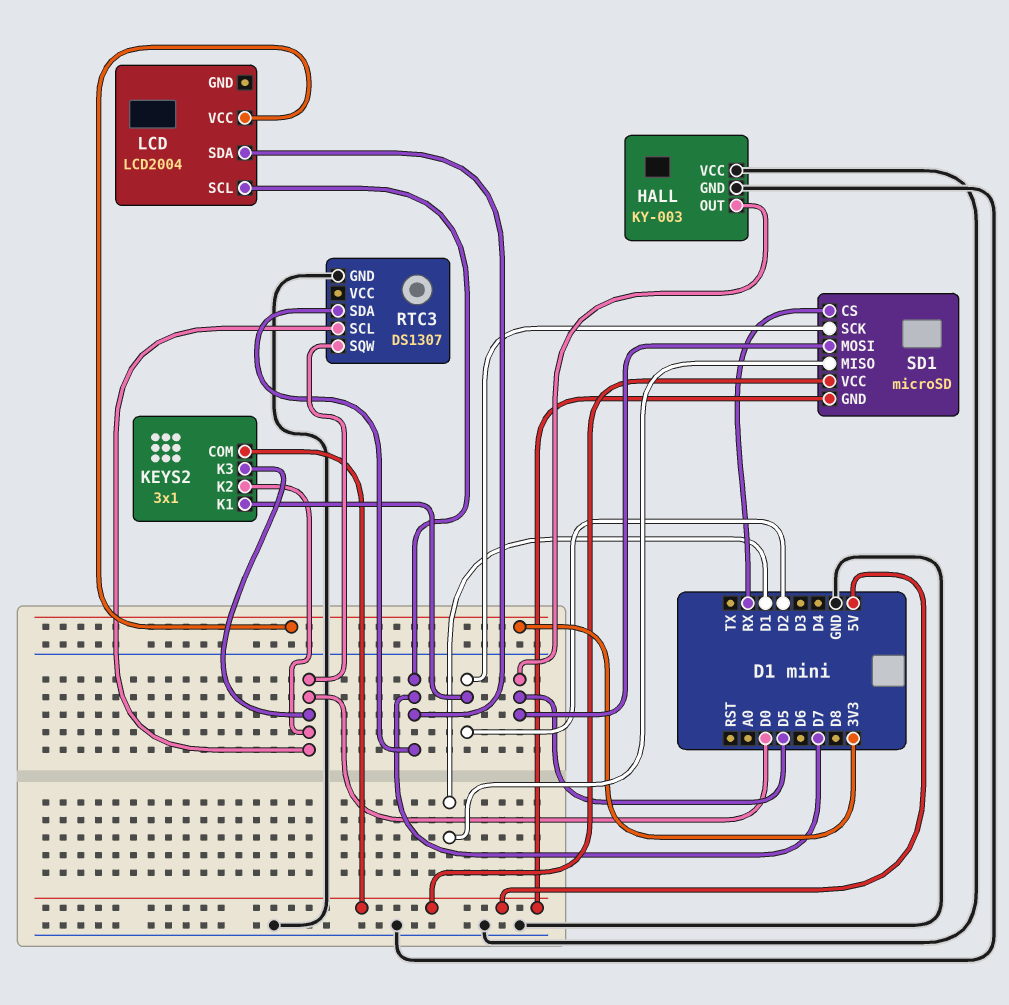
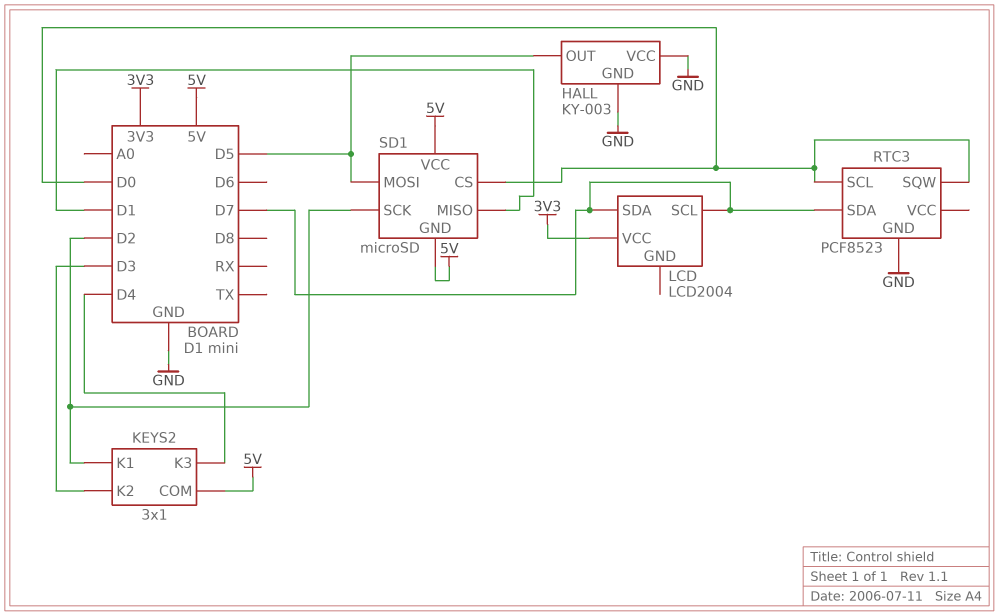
KEYS2 pin K2: D0 -> D3
KEYS2 pin K3: D0 -> D4
RTC3: DS1307 -> PCF8523
SD1 pin CS: RX -> D0

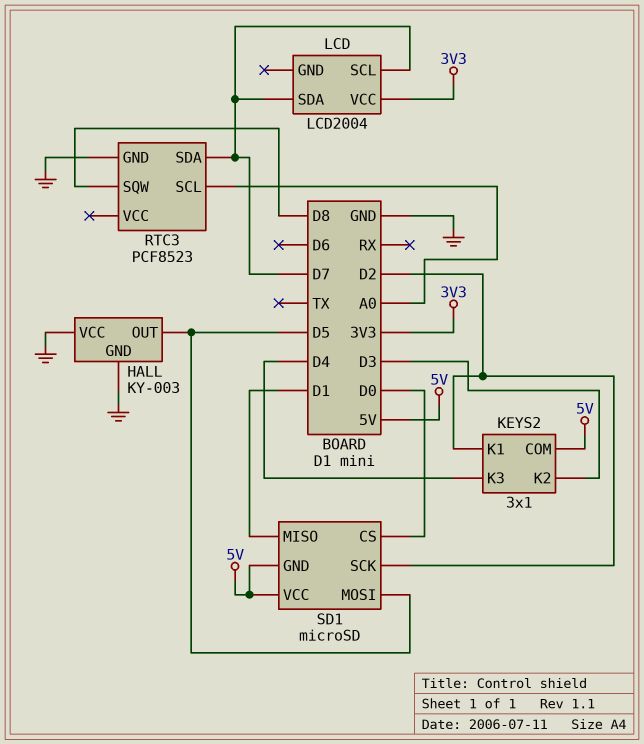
RTC3 pin SCL: D0 -> A0
RTC3 pin SQW: D0 -> D8

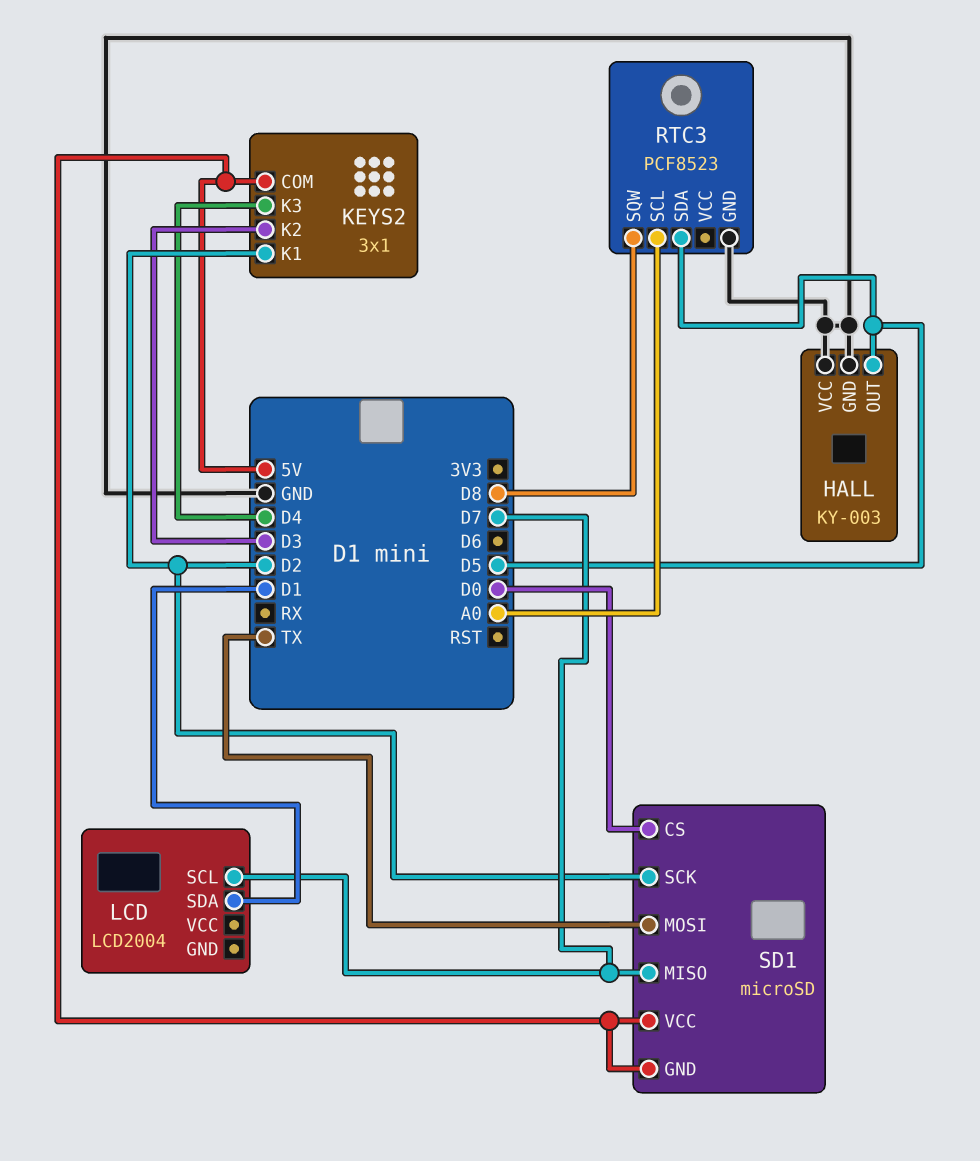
LCD pin SDA: D7 -> D1
LCD pin VCC: 3V3 -> none
RTC3 pin SDA: D7 -> D5
SD1 pin MISO: D1 -> D7
SD1 pin MOSI: D5 -> TX

